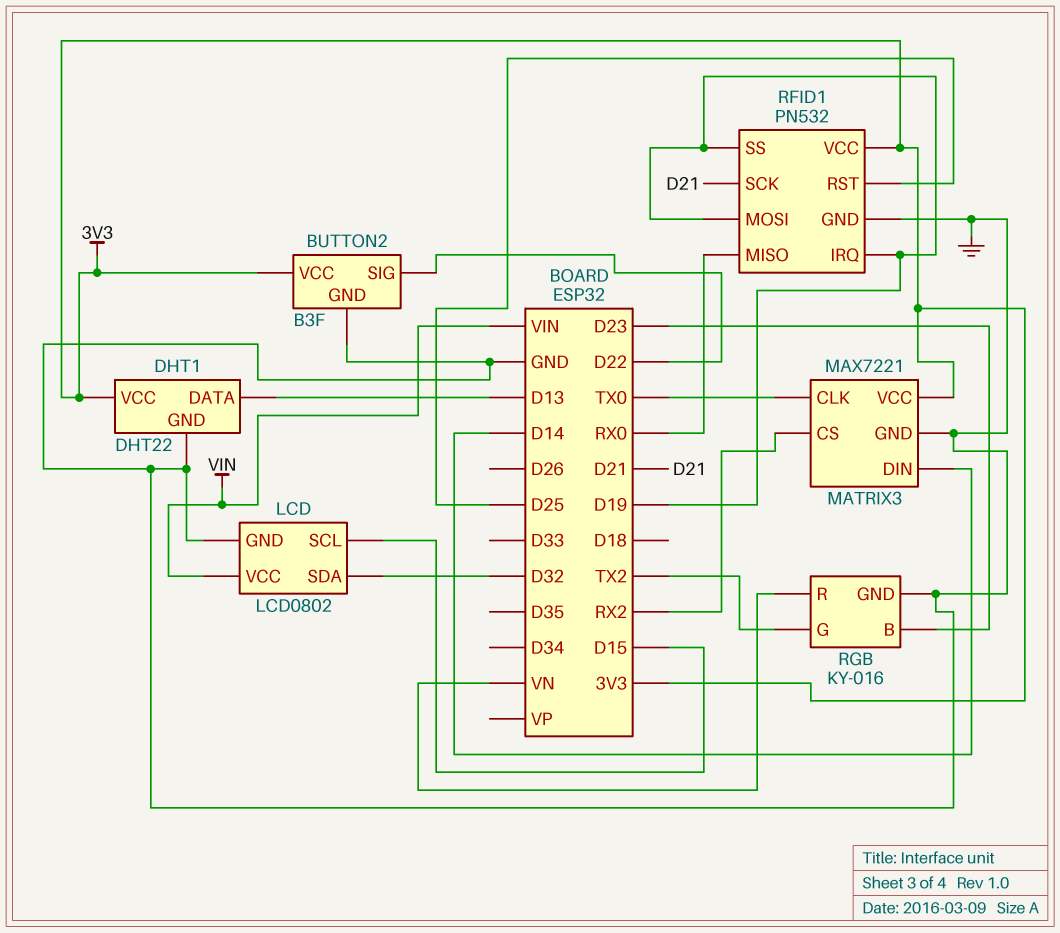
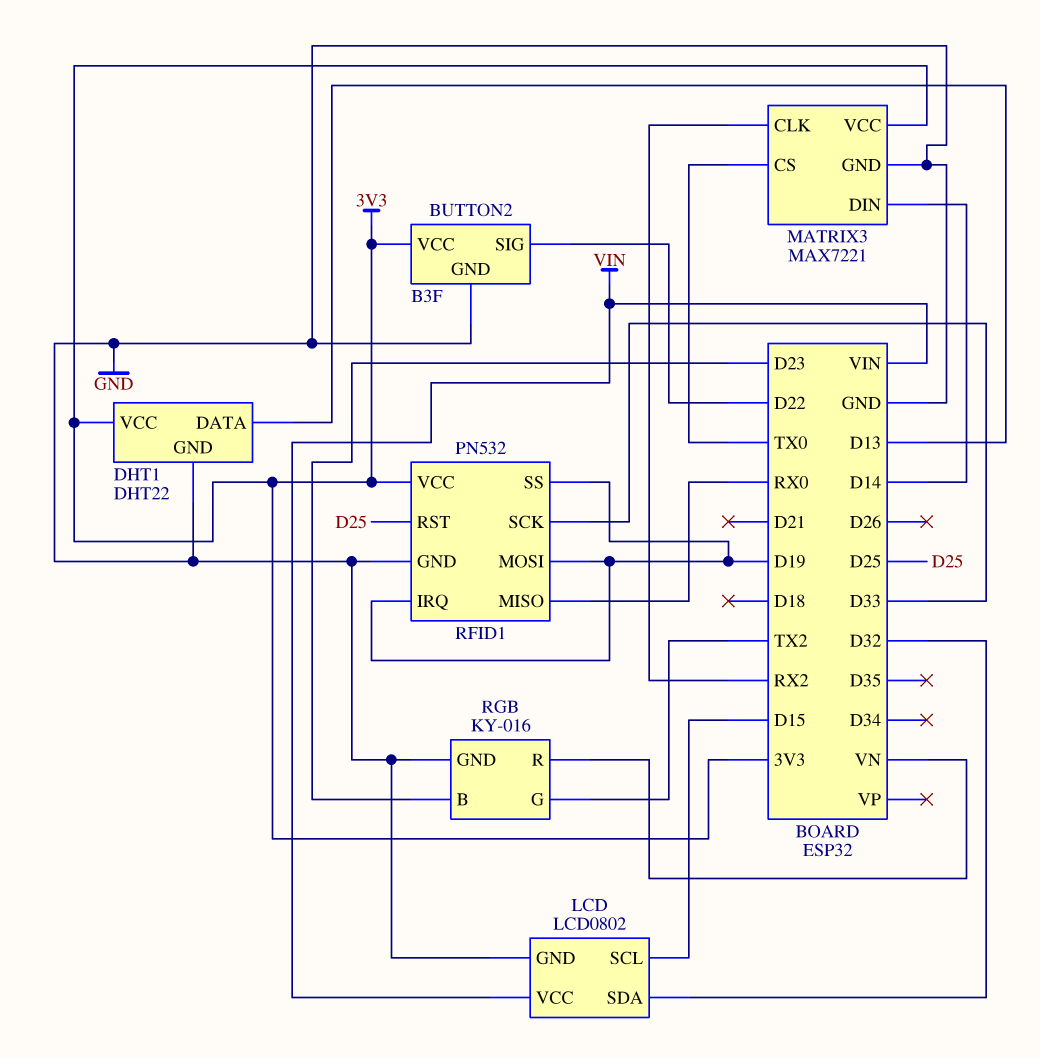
MATRIX3 pin CLK: TX0 -> RX2
MATRIX3 pin CS: RX2 -> TX0
RFID1 pin SCK: D21 -> D33

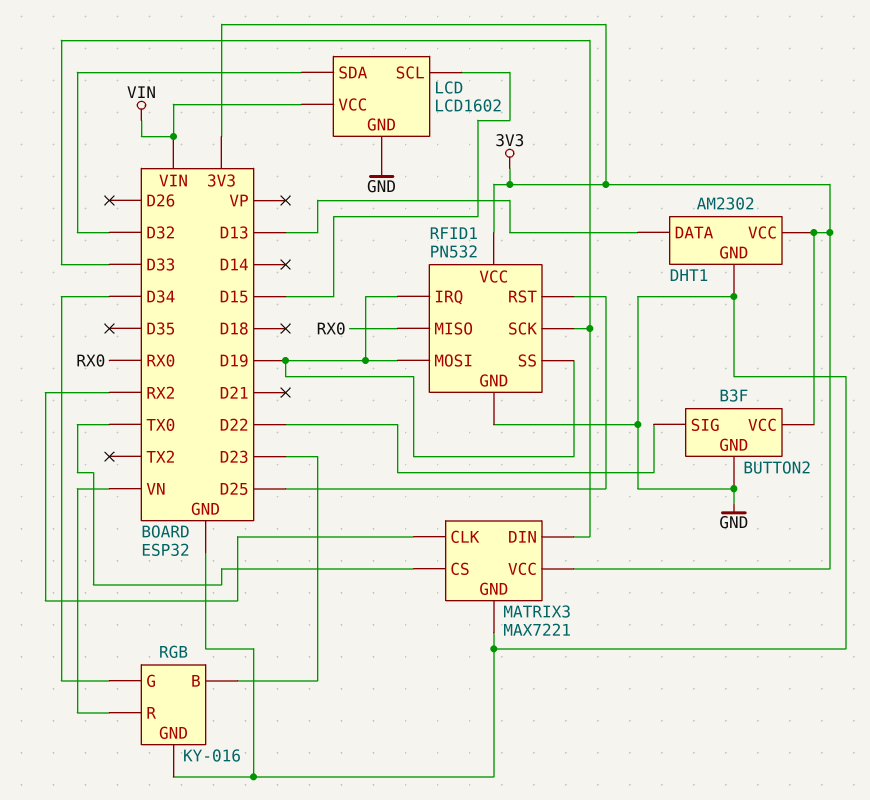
DHT1: DHT22 -> AM2302
LCD: LCD0802 -> LCD1602
MATRIX3 pin DIN: D14 -> D33
RGB pin G: TX2 -> D34

